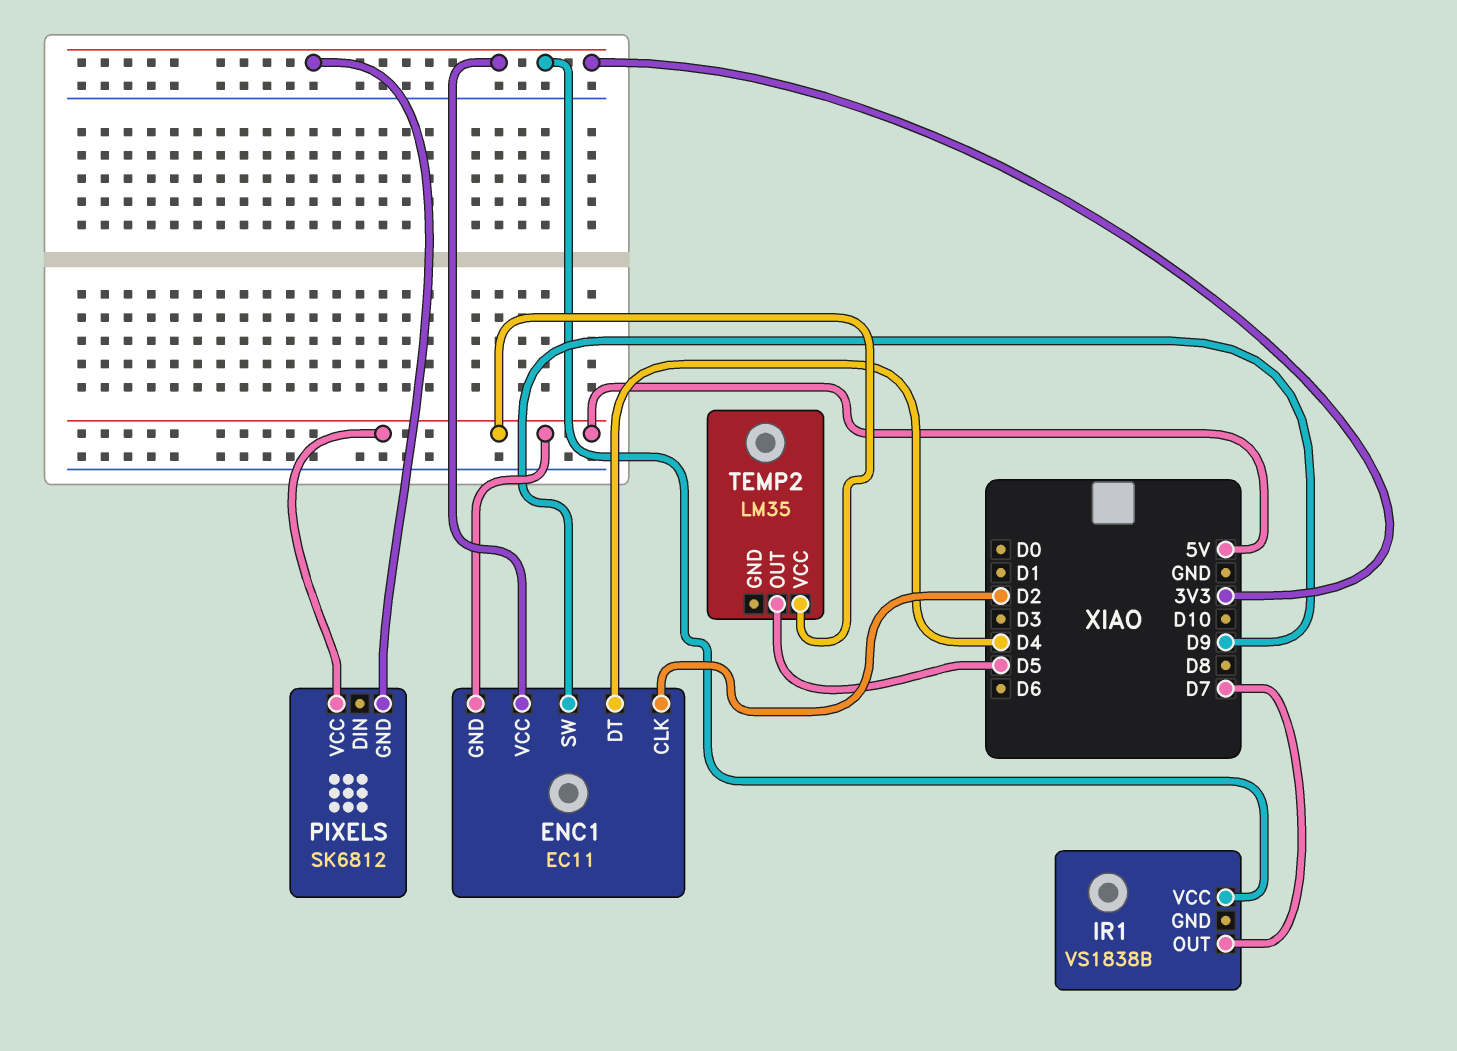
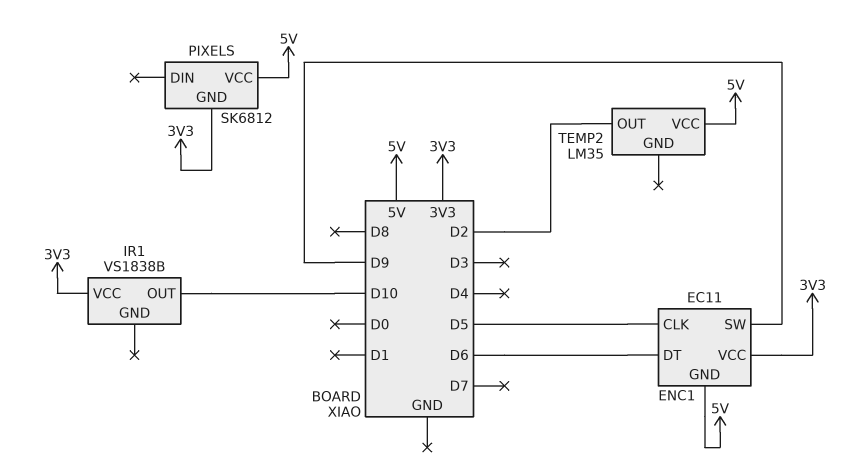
ENC1 pin CLK: D2 -> D5
ENC1 pin DT: D4 -> D6
IR1 pin OUT: D7 -> D10
TEMP2 pin OUT: D5 -> D2

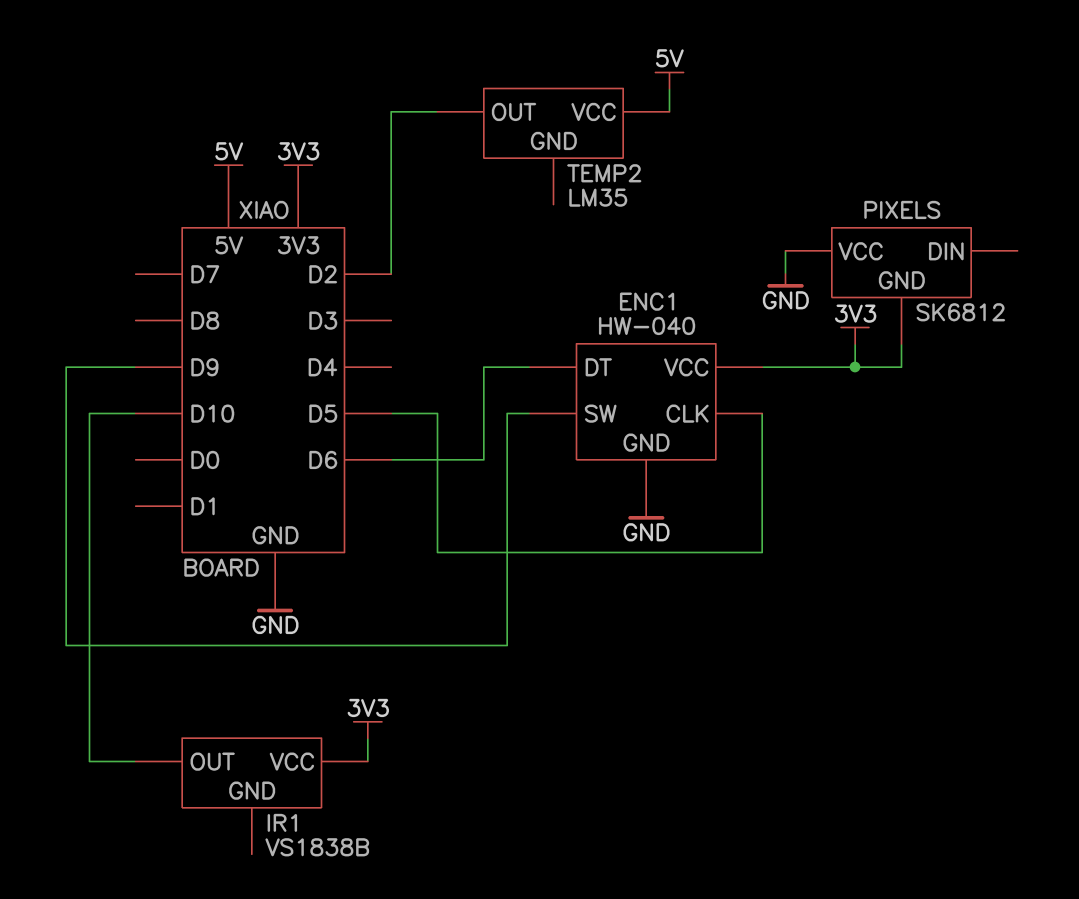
ENC1: EC11 -> HW-040
ENC1 pin GND: 5V -> GND
PIXELS pin VCC: 5V -> GND

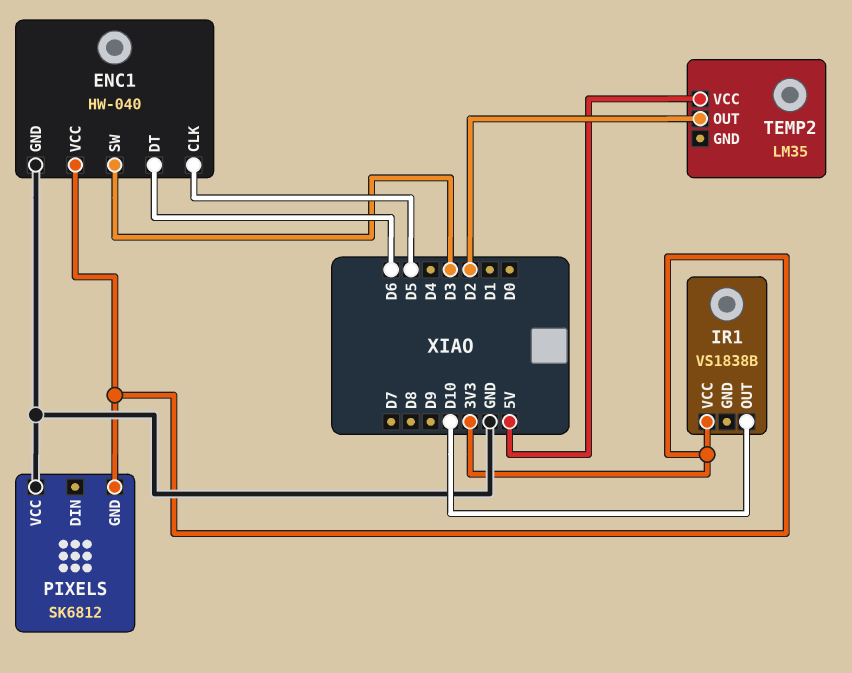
ENC1 pin SW: D9 -> D3

